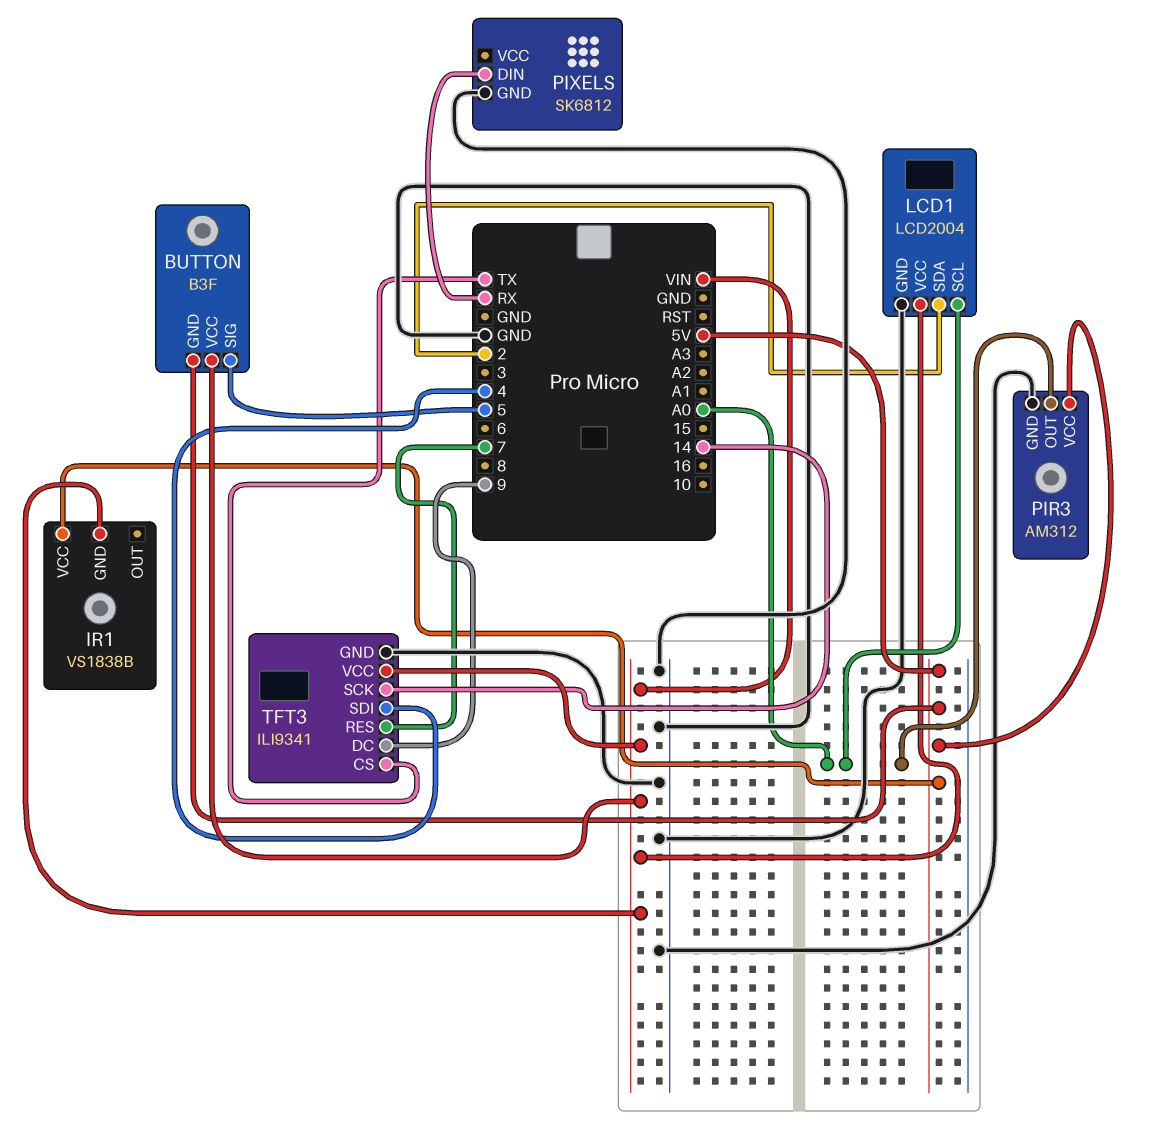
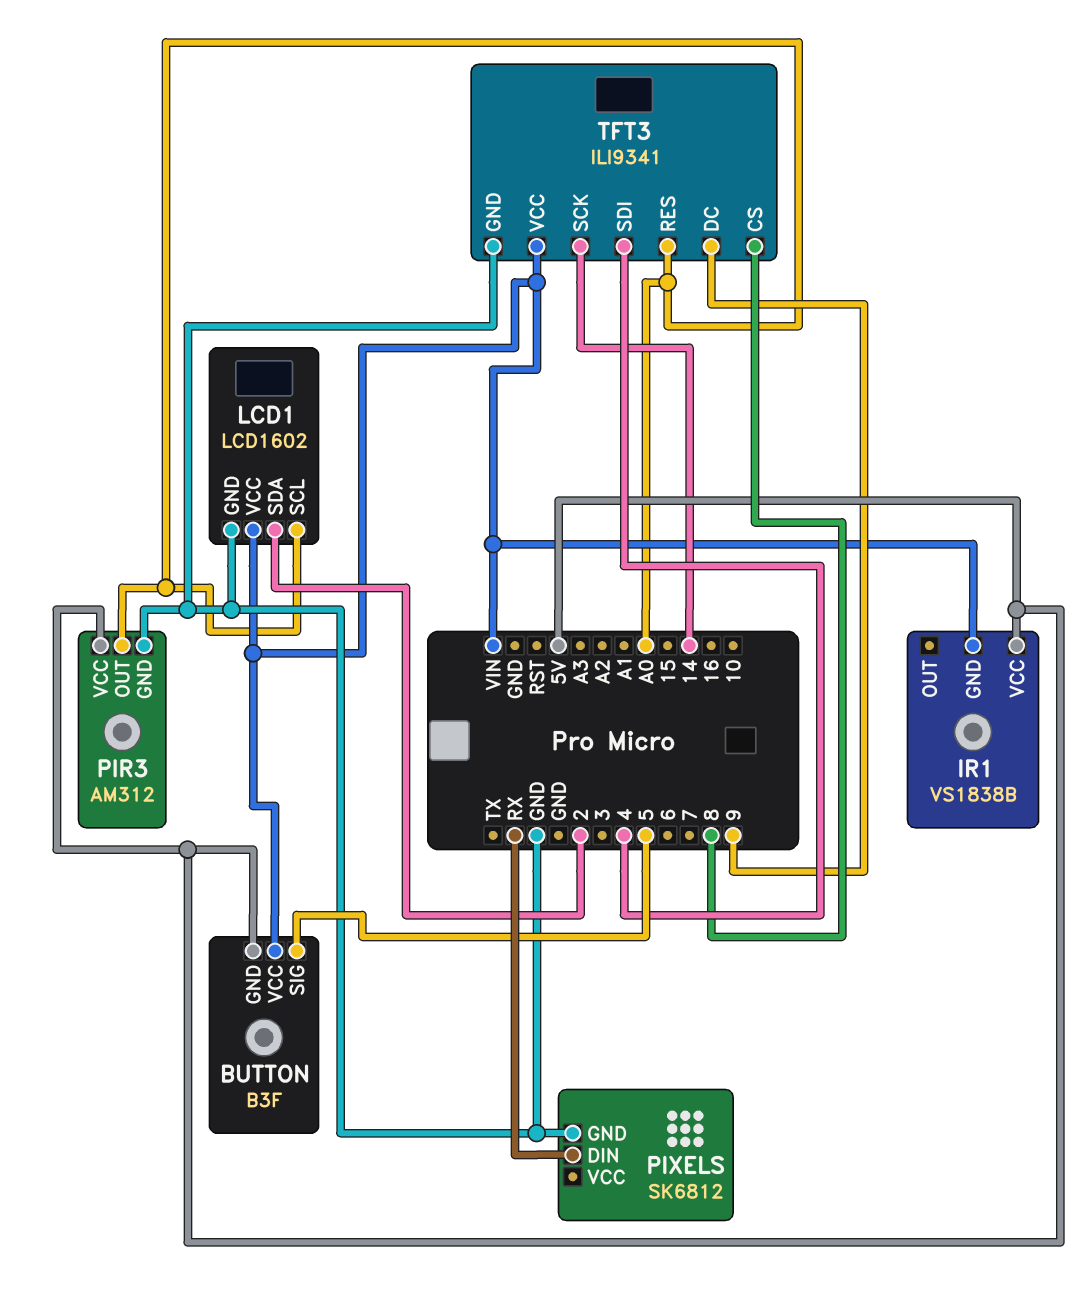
LCD1: LCD2004 -> LCD1602
TFT3 pin CS: TX -> 8
TFT3 pin RES: 7 -> A0

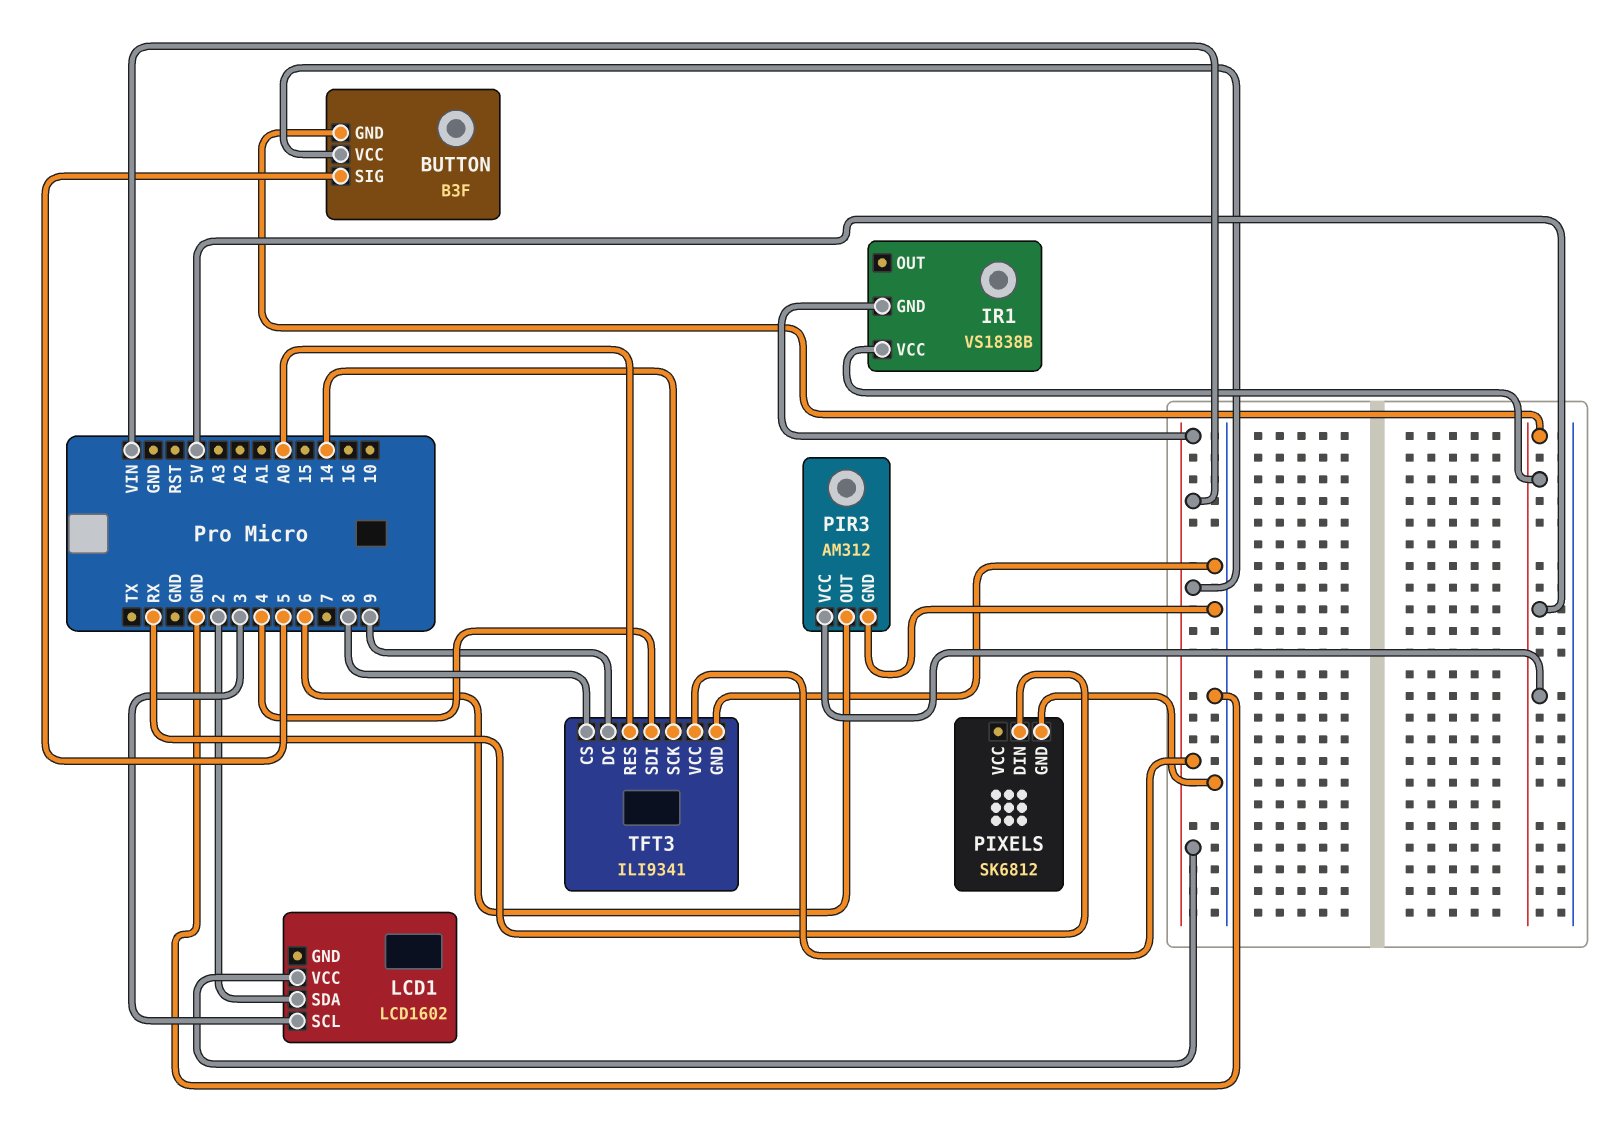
LCD1 pin GND: GND -> none
LCD1 pin SCL: A0 -> 3
PIR3 pin OUT: A0 -> 6

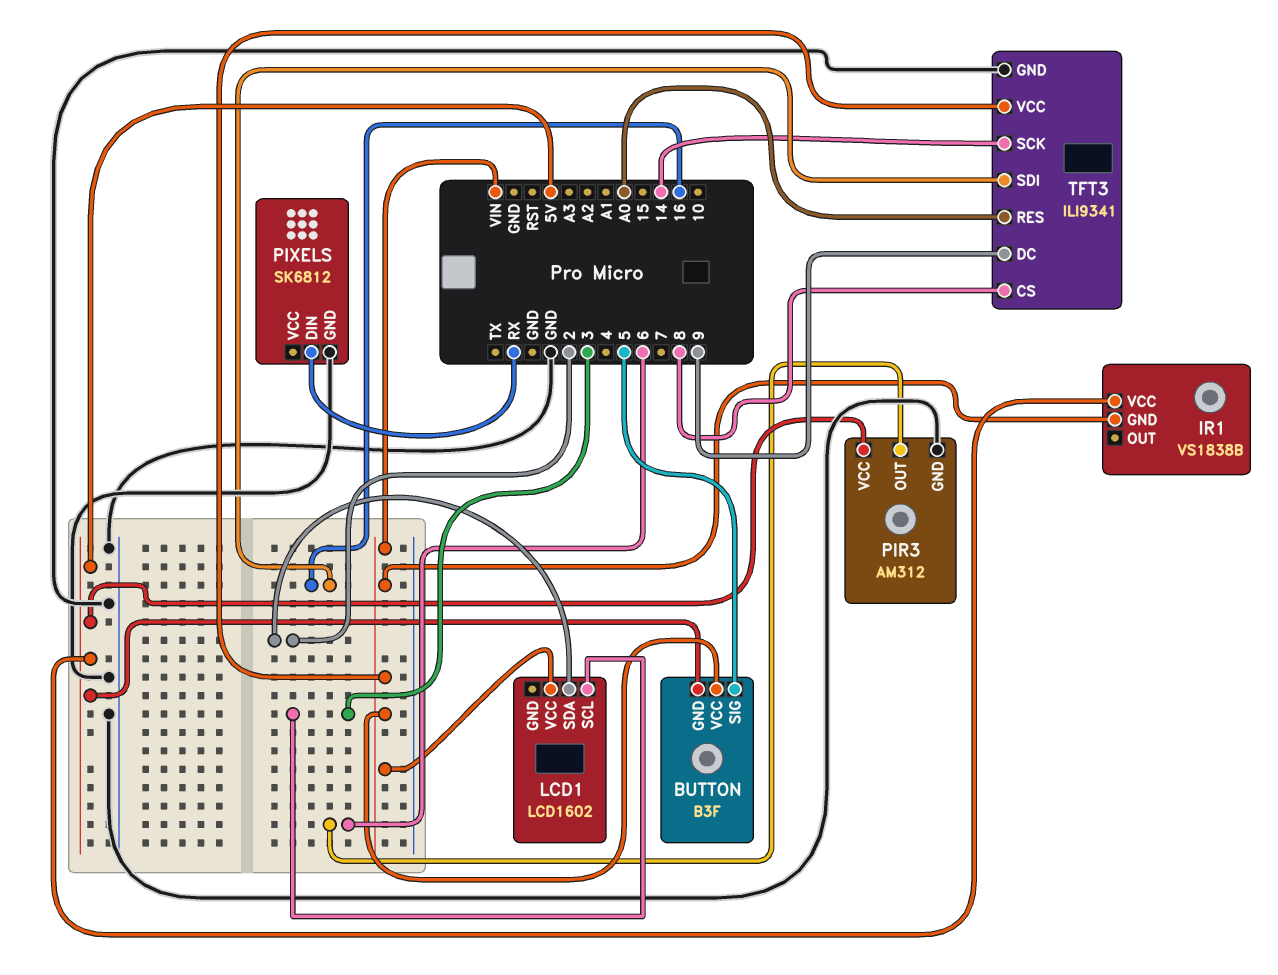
TFT3 pin SDI: 4 -> 16

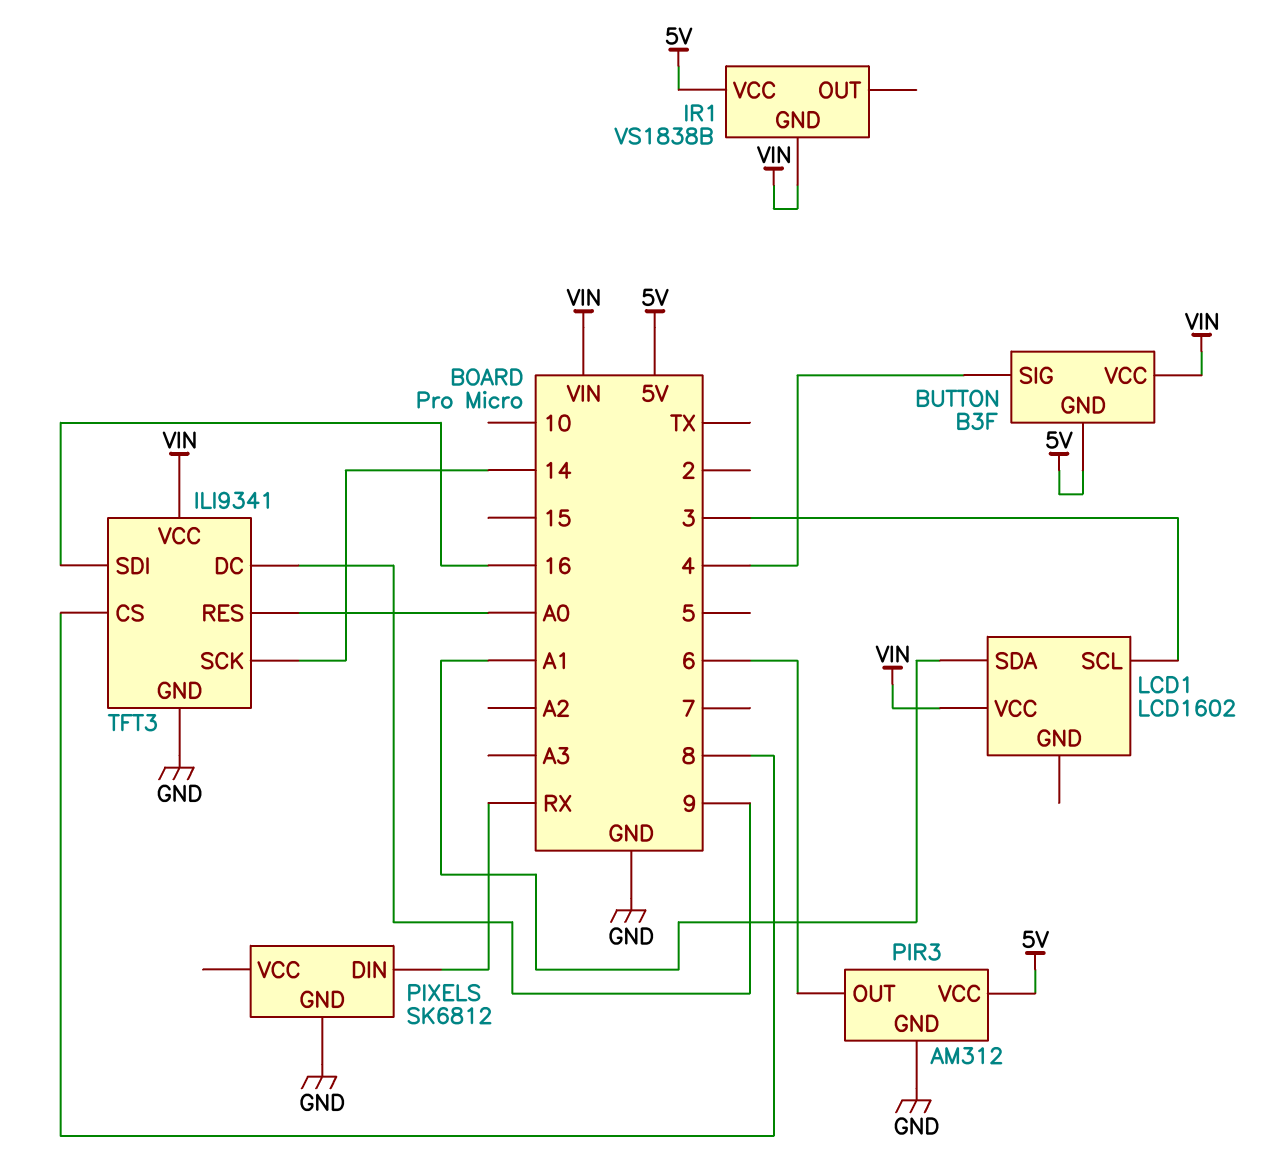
BUTTON pin SIG: 5 -> 4
LCD1 pin SDA: 2 -> A1

